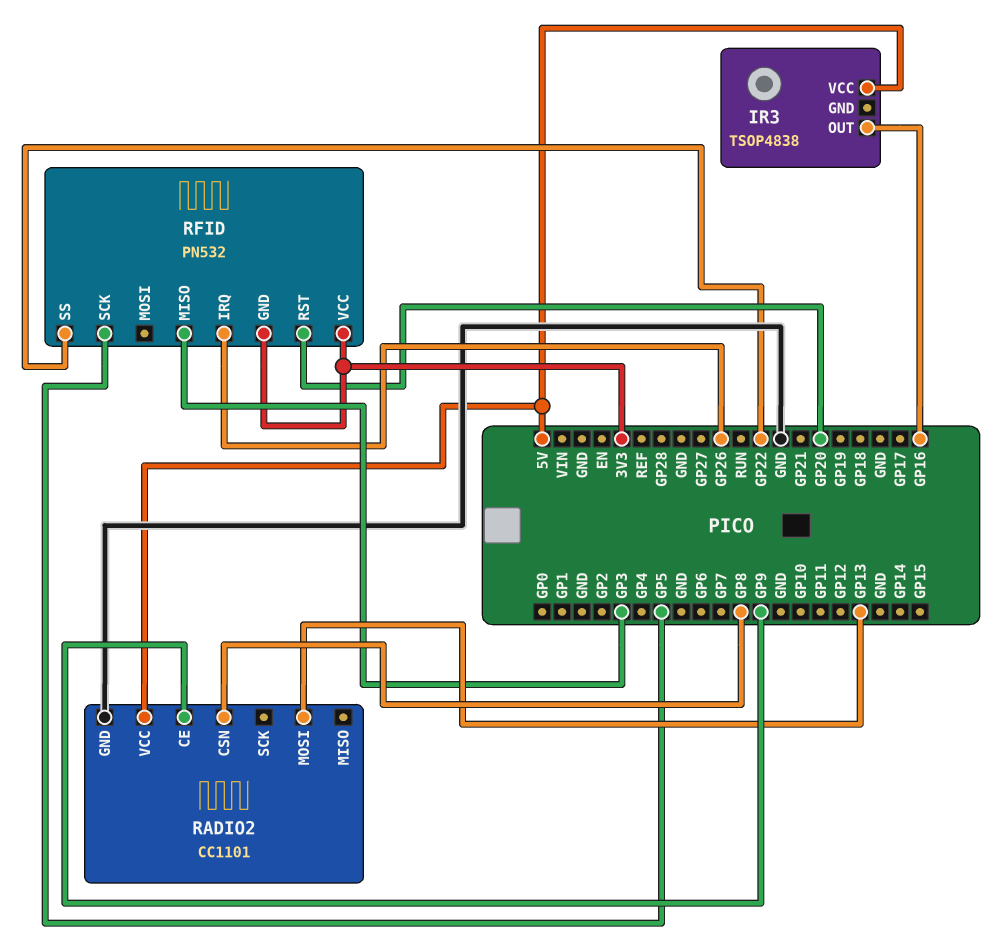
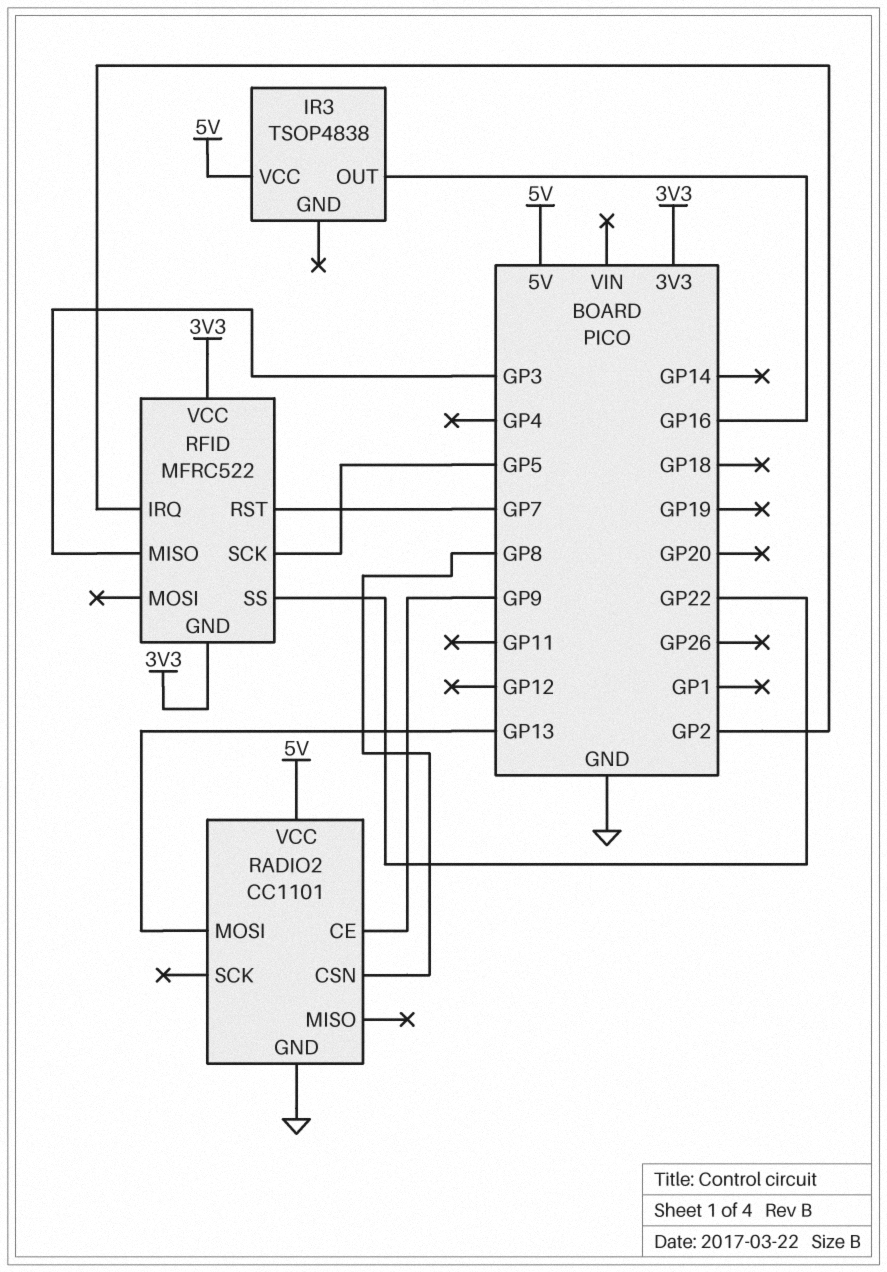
RFID: PN532 -> MFRC522
RFID pin IRQ: GP26 -> GP2
RFID pin RST: GP20 -> GP7

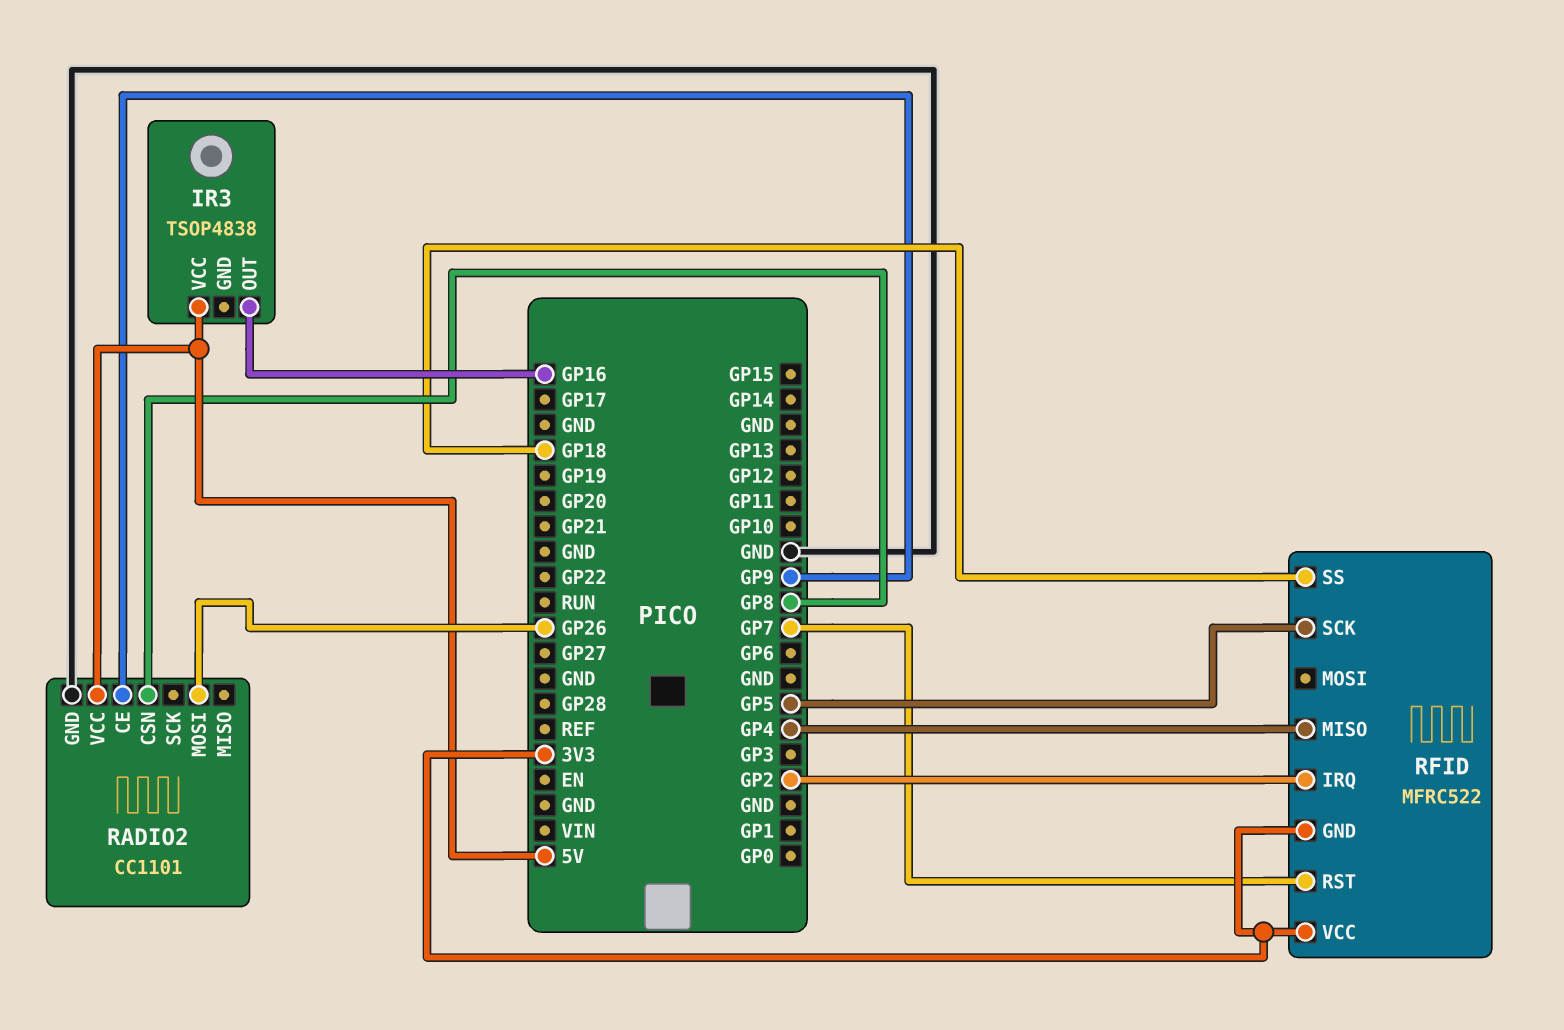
RADIO2 pin MOSI: GP13 -> GP26
RFID pin MISO: GP3 -> GP4
RFID pin SS: GP22 -> GP18

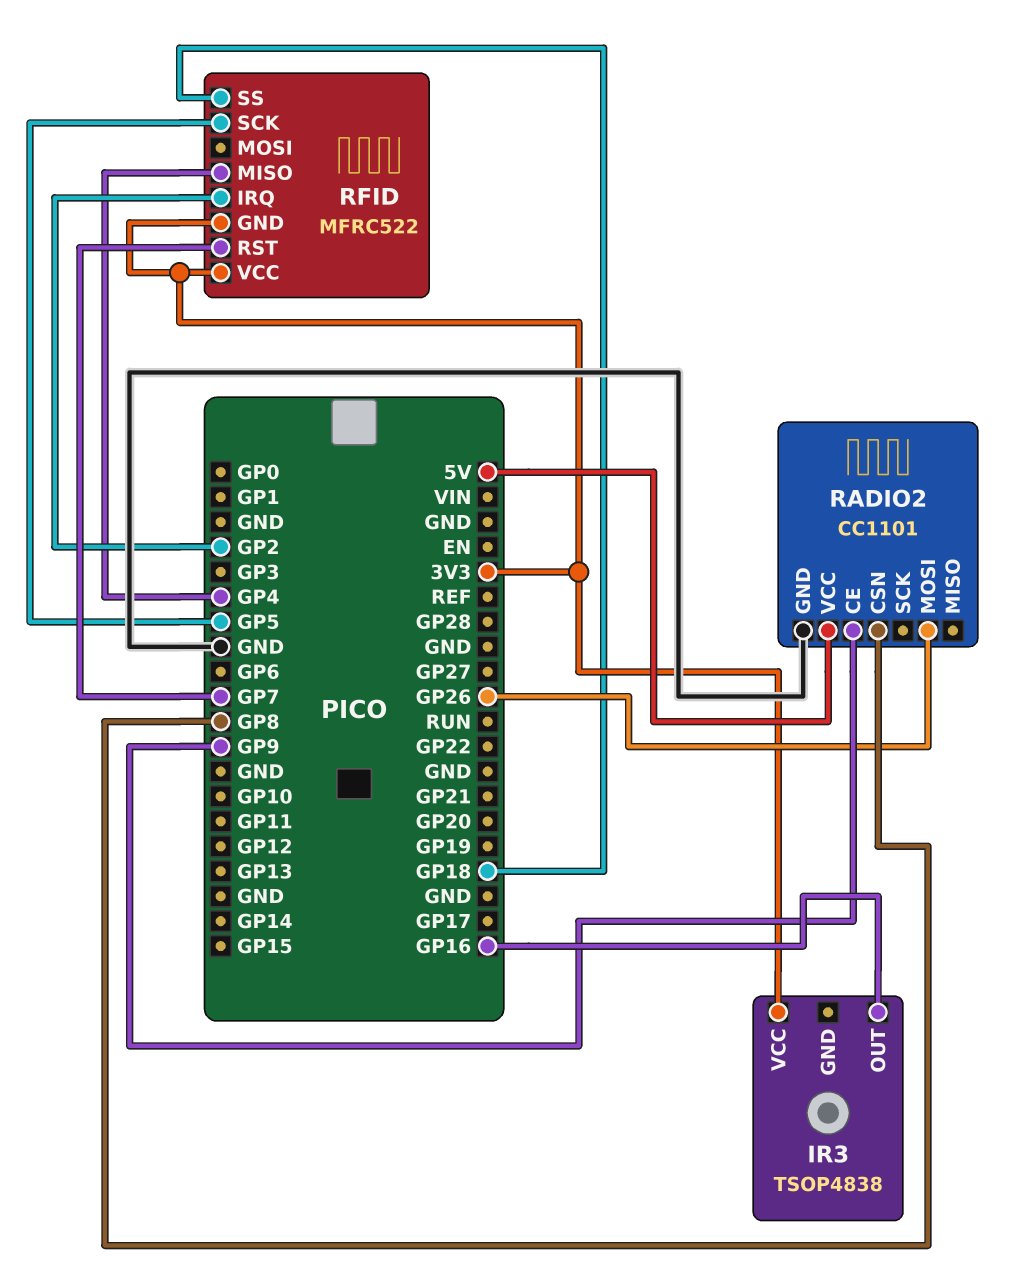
IR3 pin VCC: 5V -> 3V3

